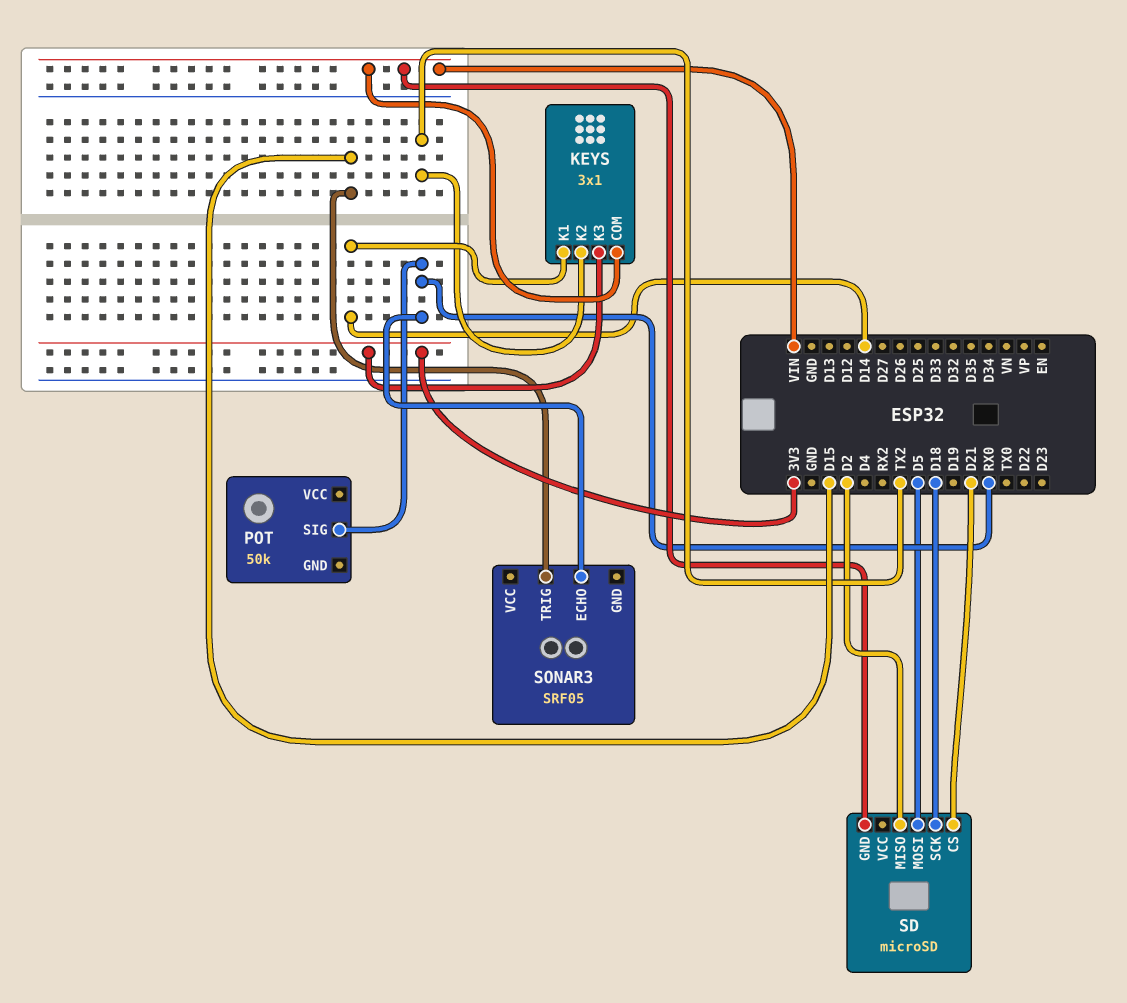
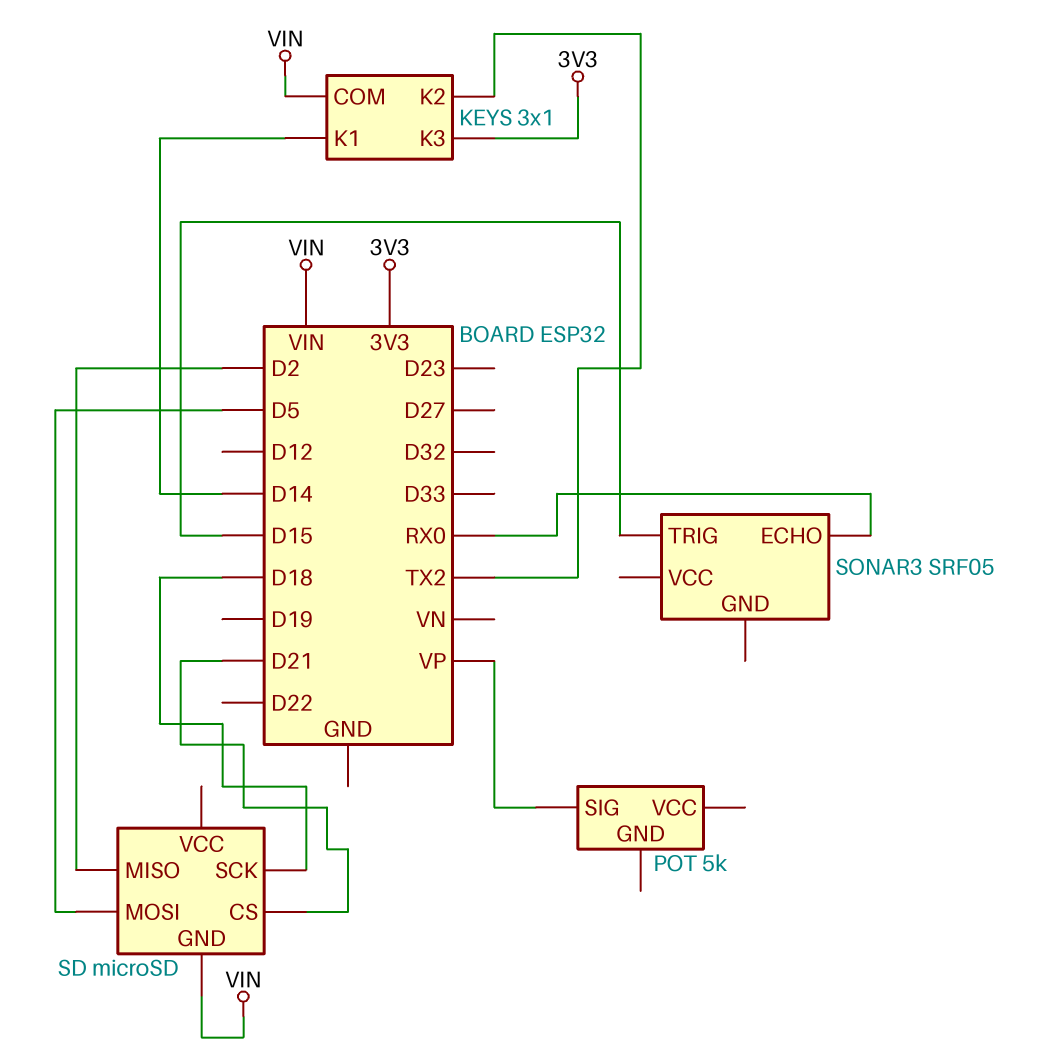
POT: 50k -> 5k
POT pin SIG: RX0 -> VP

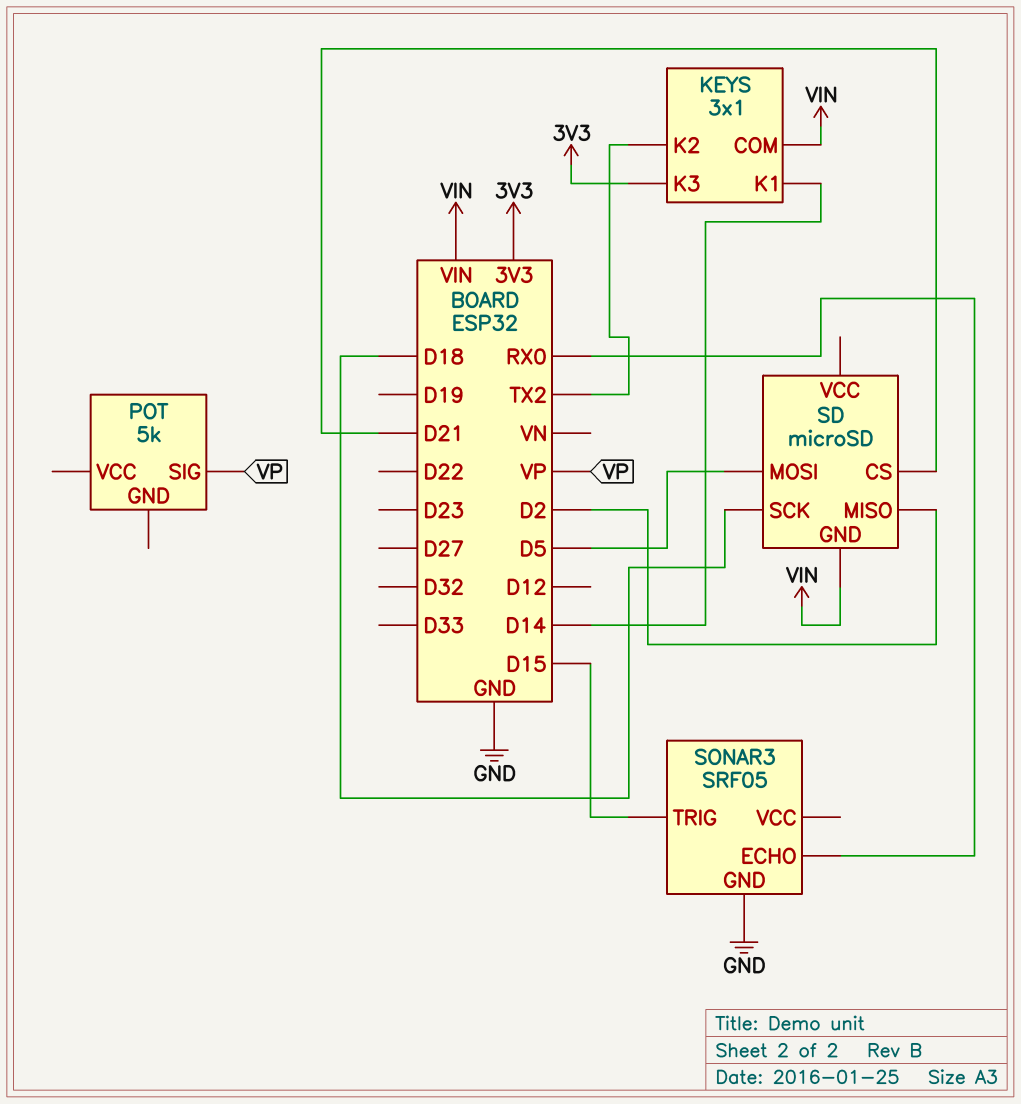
SONAR3 pin GND: none -> GND

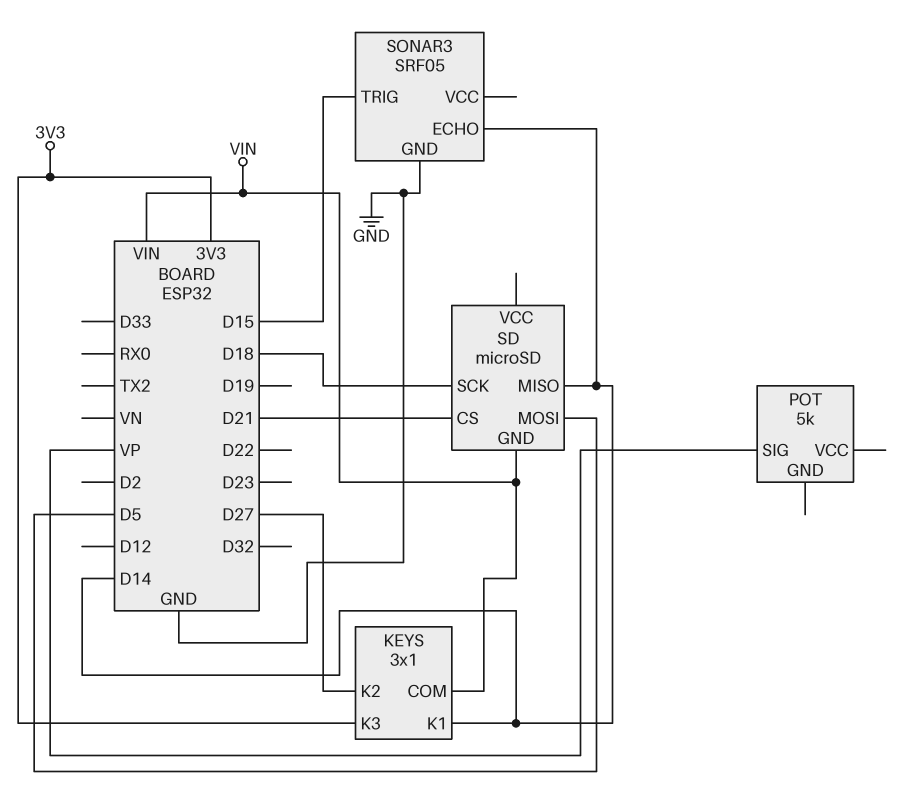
KEYS pin K2: TX2 -> D27
SD pin MISO: D2 -> D14
SONAR3 pin ECHO: RX0 -> D14

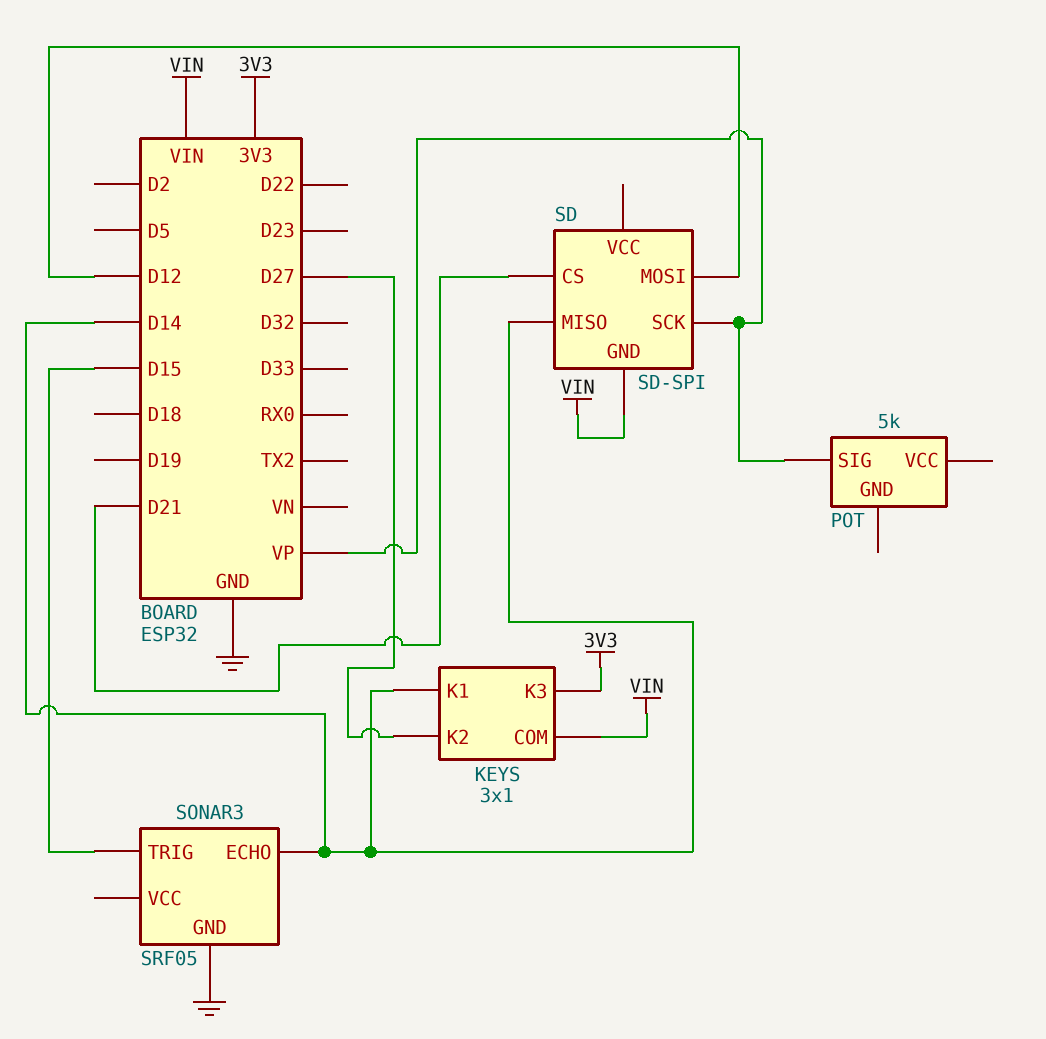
SD: microSD -> SD-SPI
SD pin MOSI: D5 -> D12
SD pin SCK: D18 -> VP

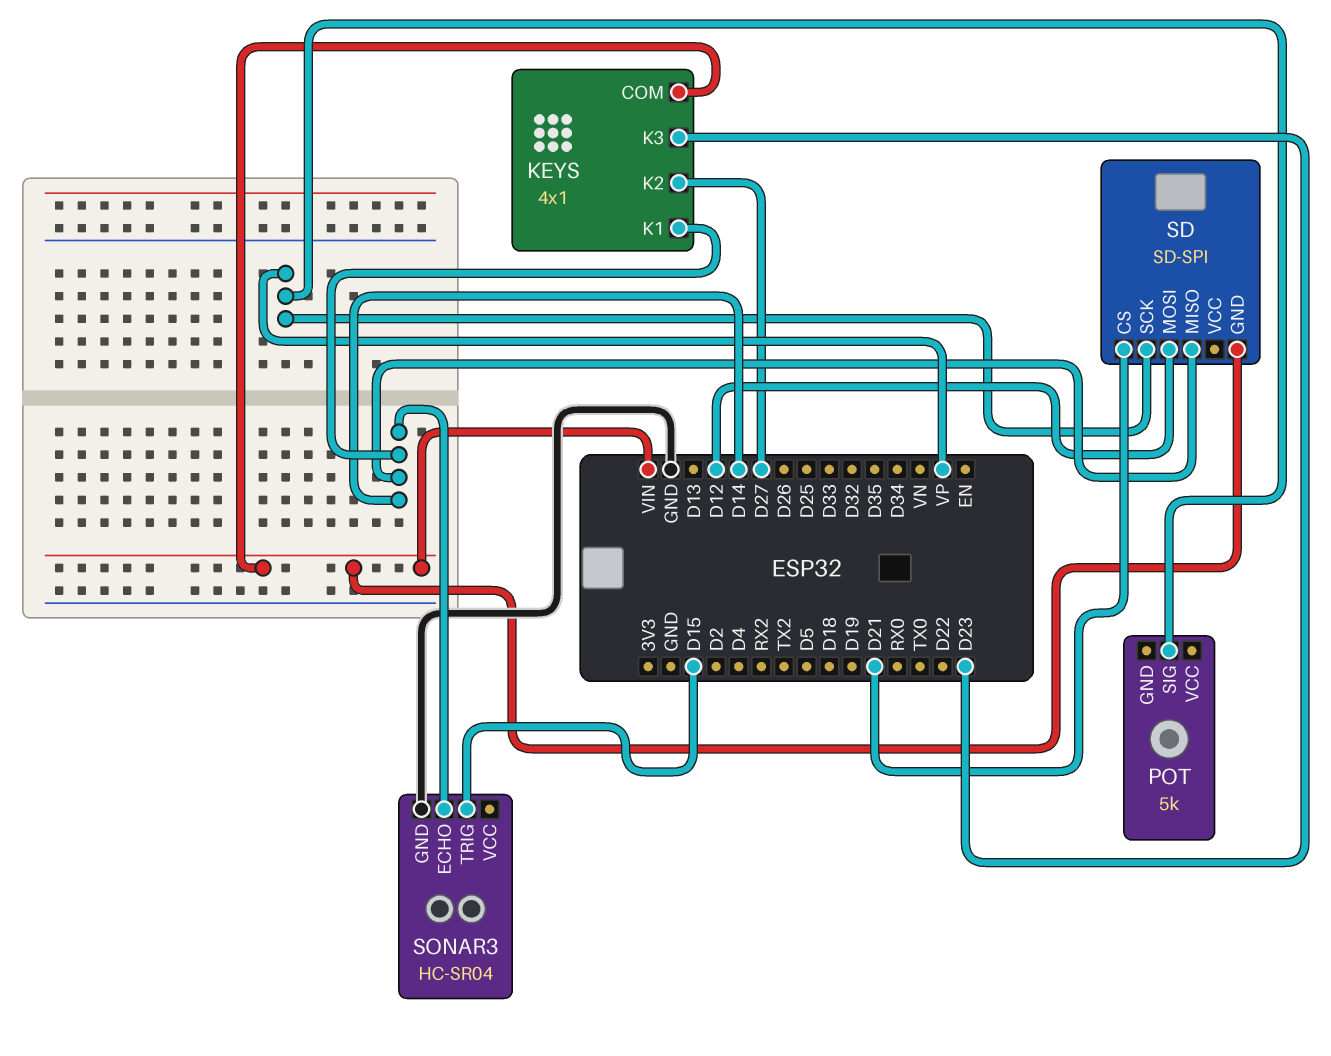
KEYS: 3x1 -> 4x1
KEYS pin K3: 3V3 -> D23
SONAR3: SRF05 -> HC-SR04

